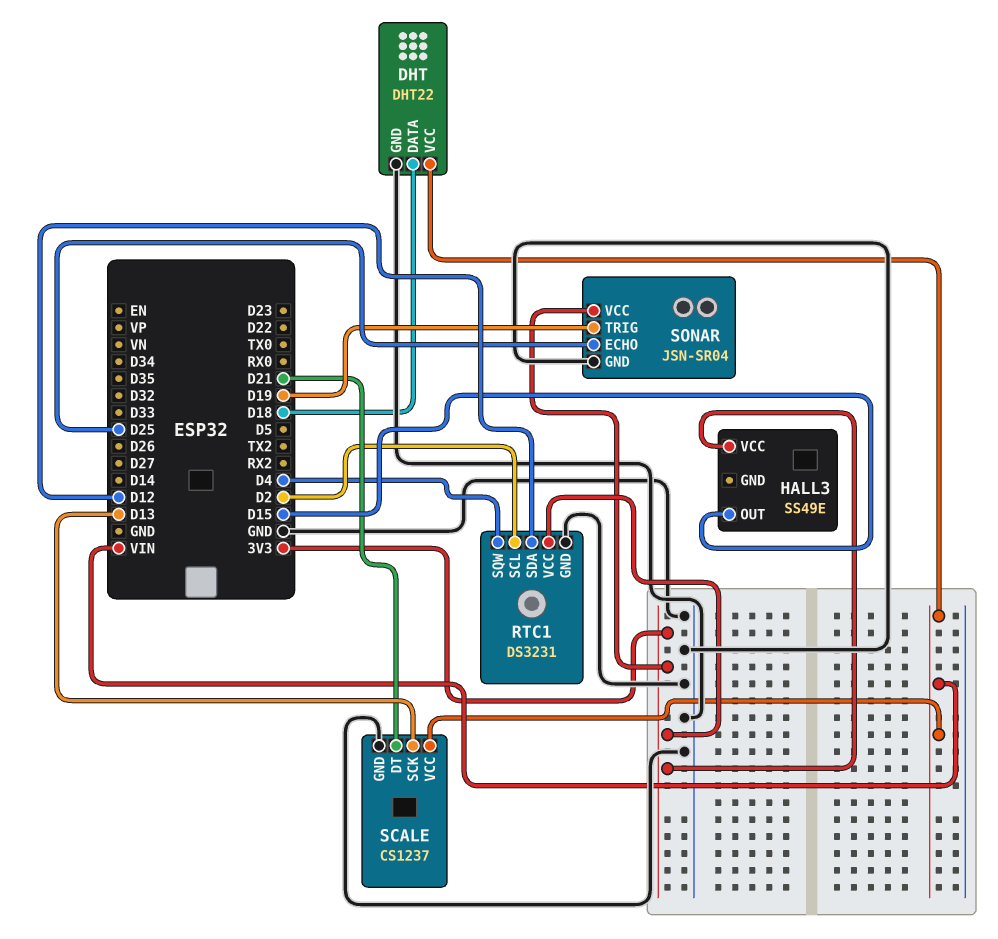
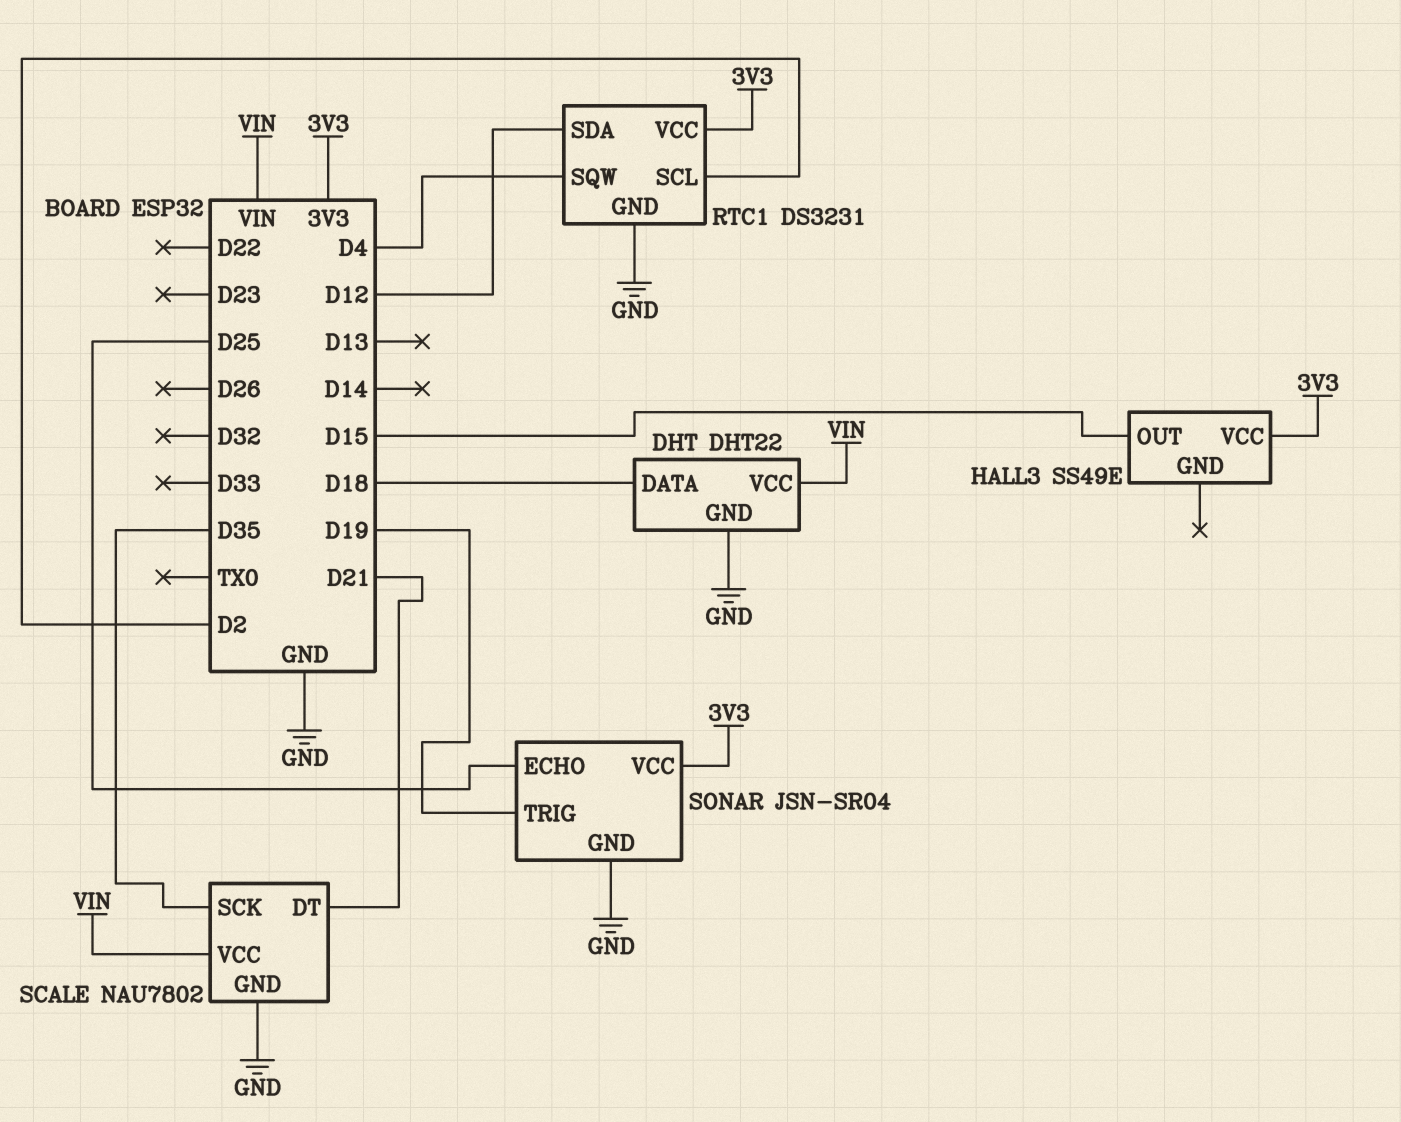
SCALE: CS1237 -> NAU7802
SCALE pin SCK: D13 -> D35

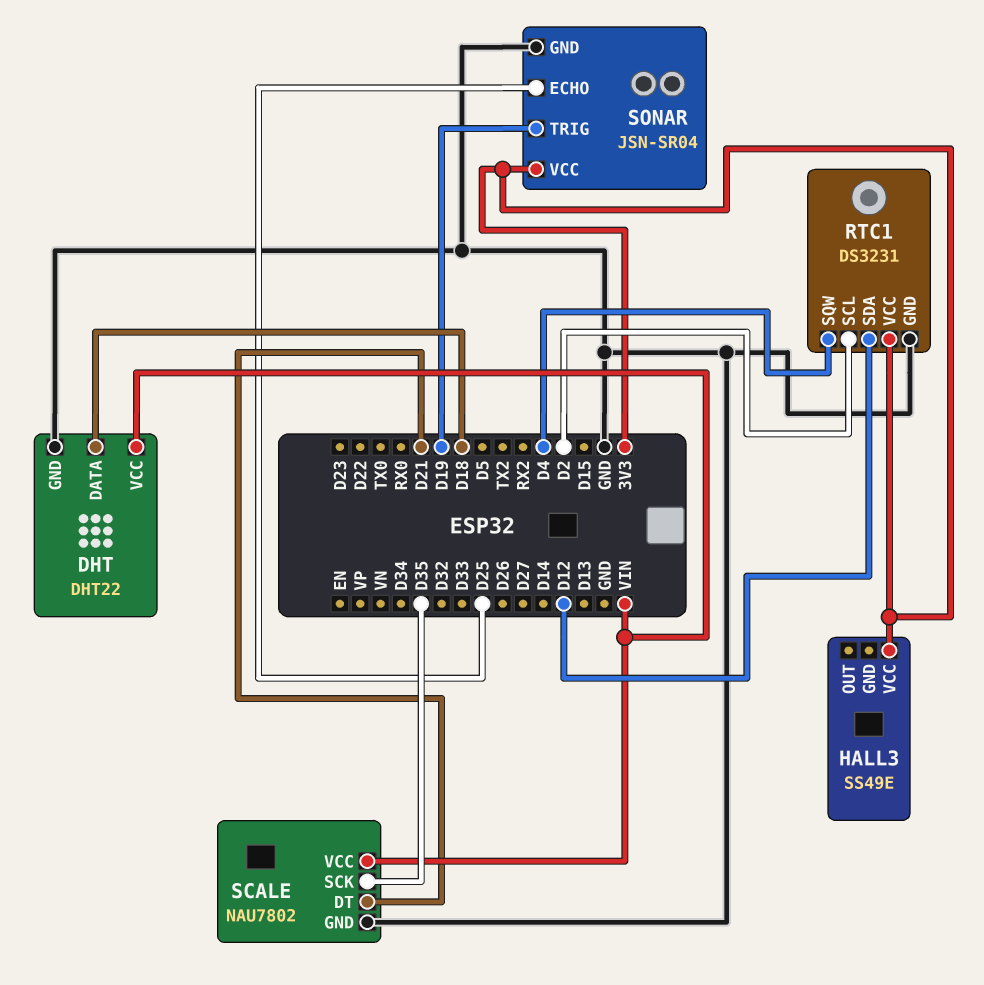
HALL3 pin OUT: D15 -> none

